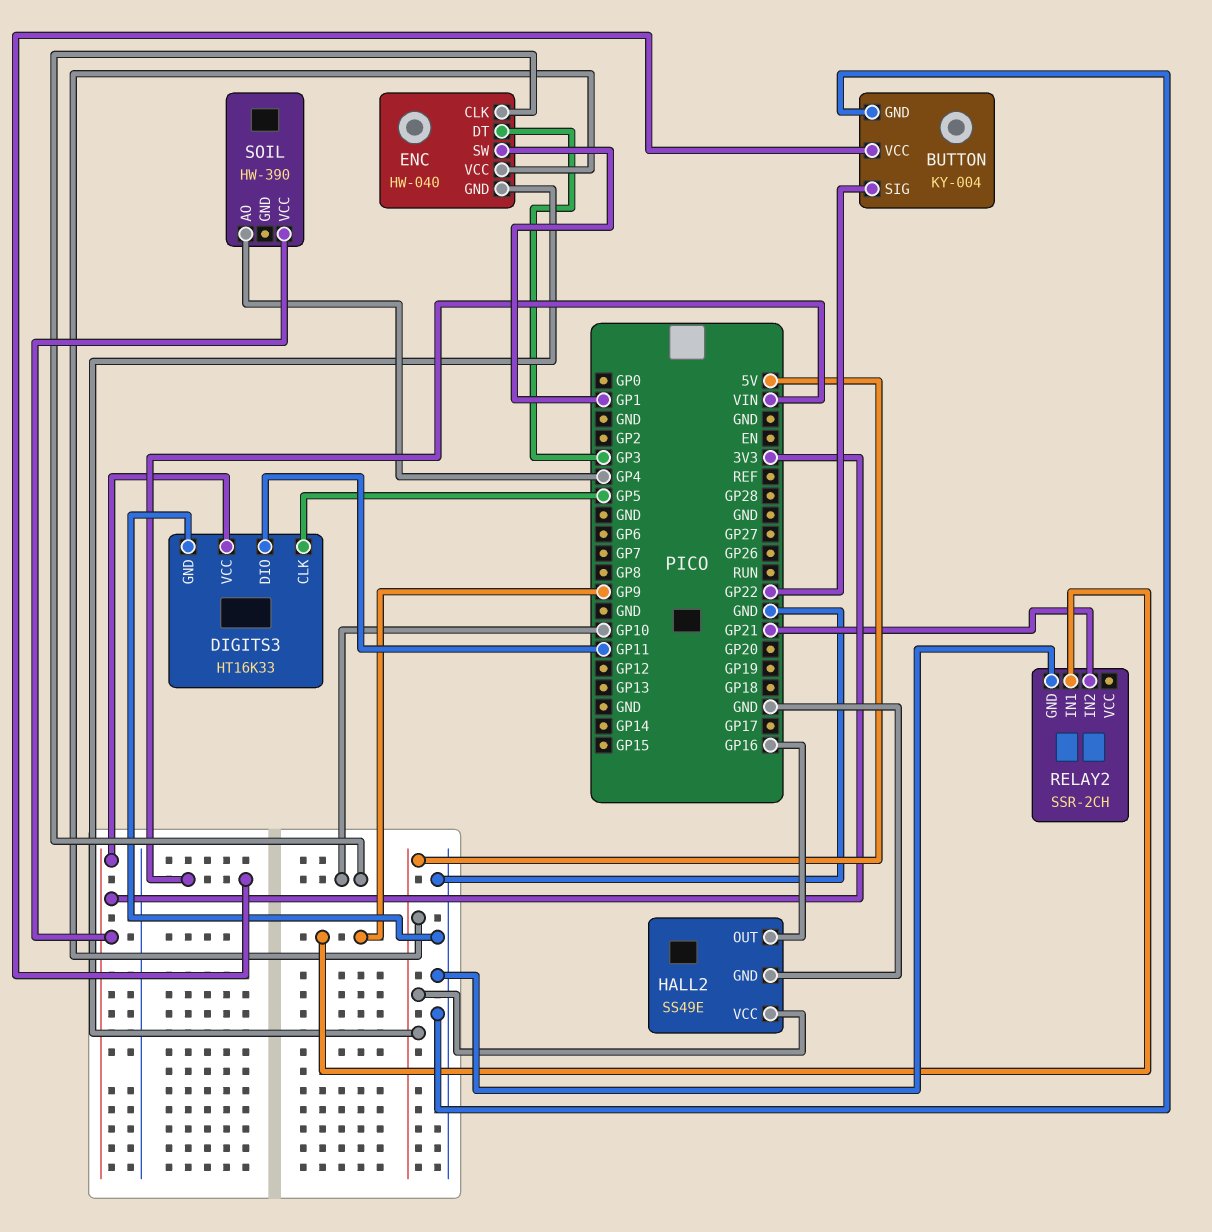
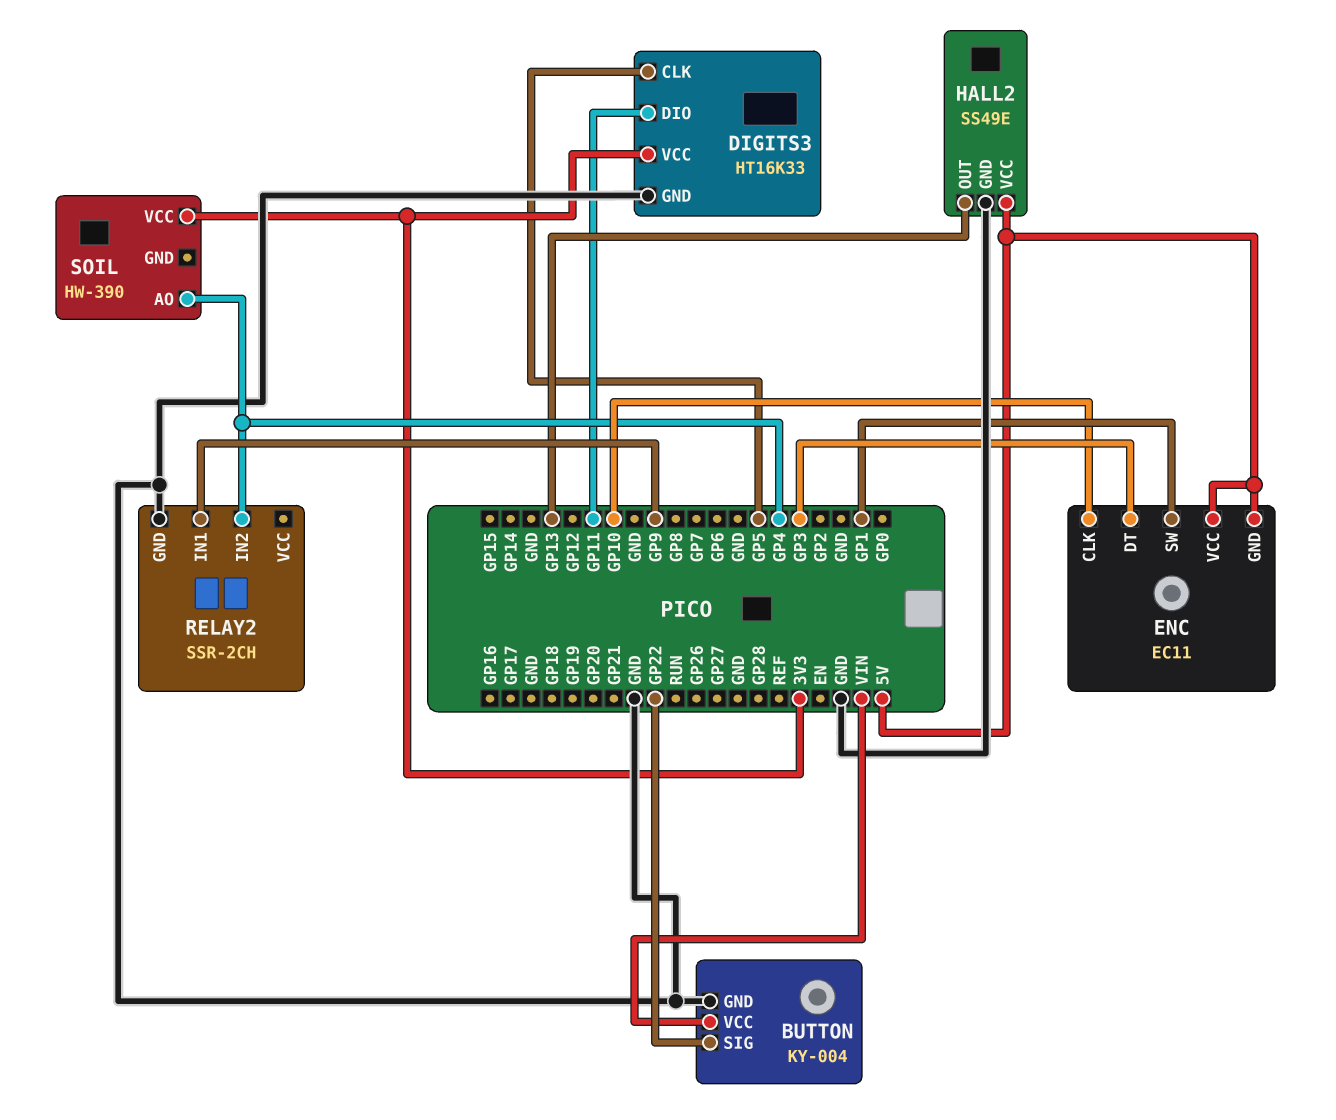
ENC: HW-040 -> EC11
HALL2 pin OUT: GP16 -> GP13
RELAY2 pin IN2: GP21 -> GP4

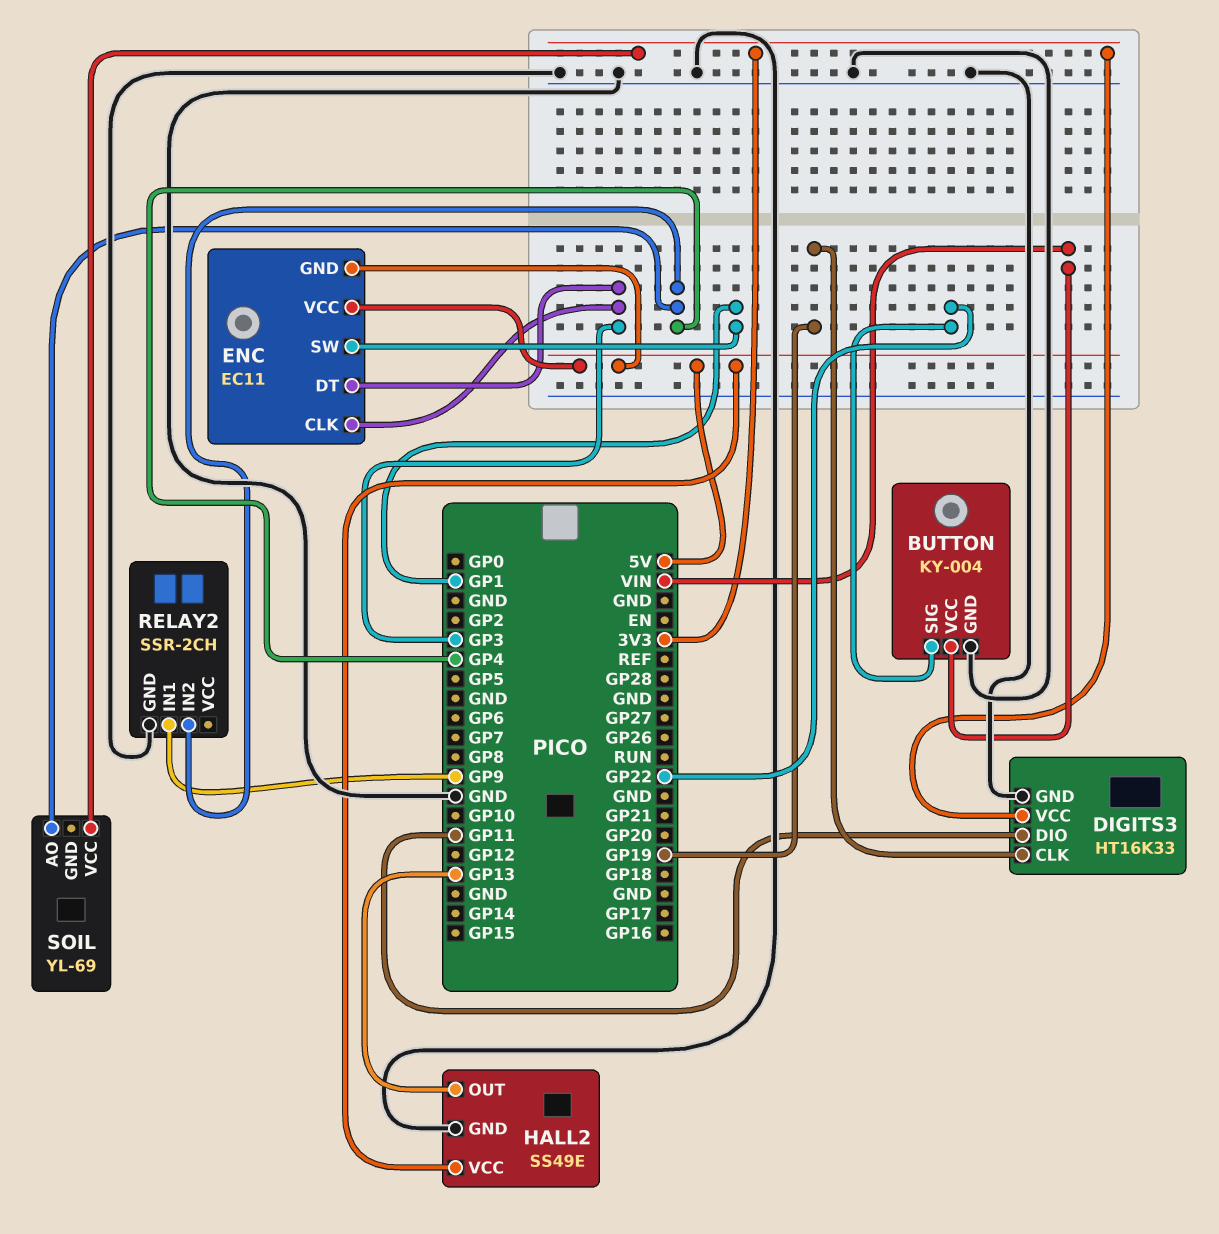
DIGITS3 pin CLK: GP5 -> GP19
ENC pin CLK: GP10 -> GP3
SOIL: HW-390 -> YL-69

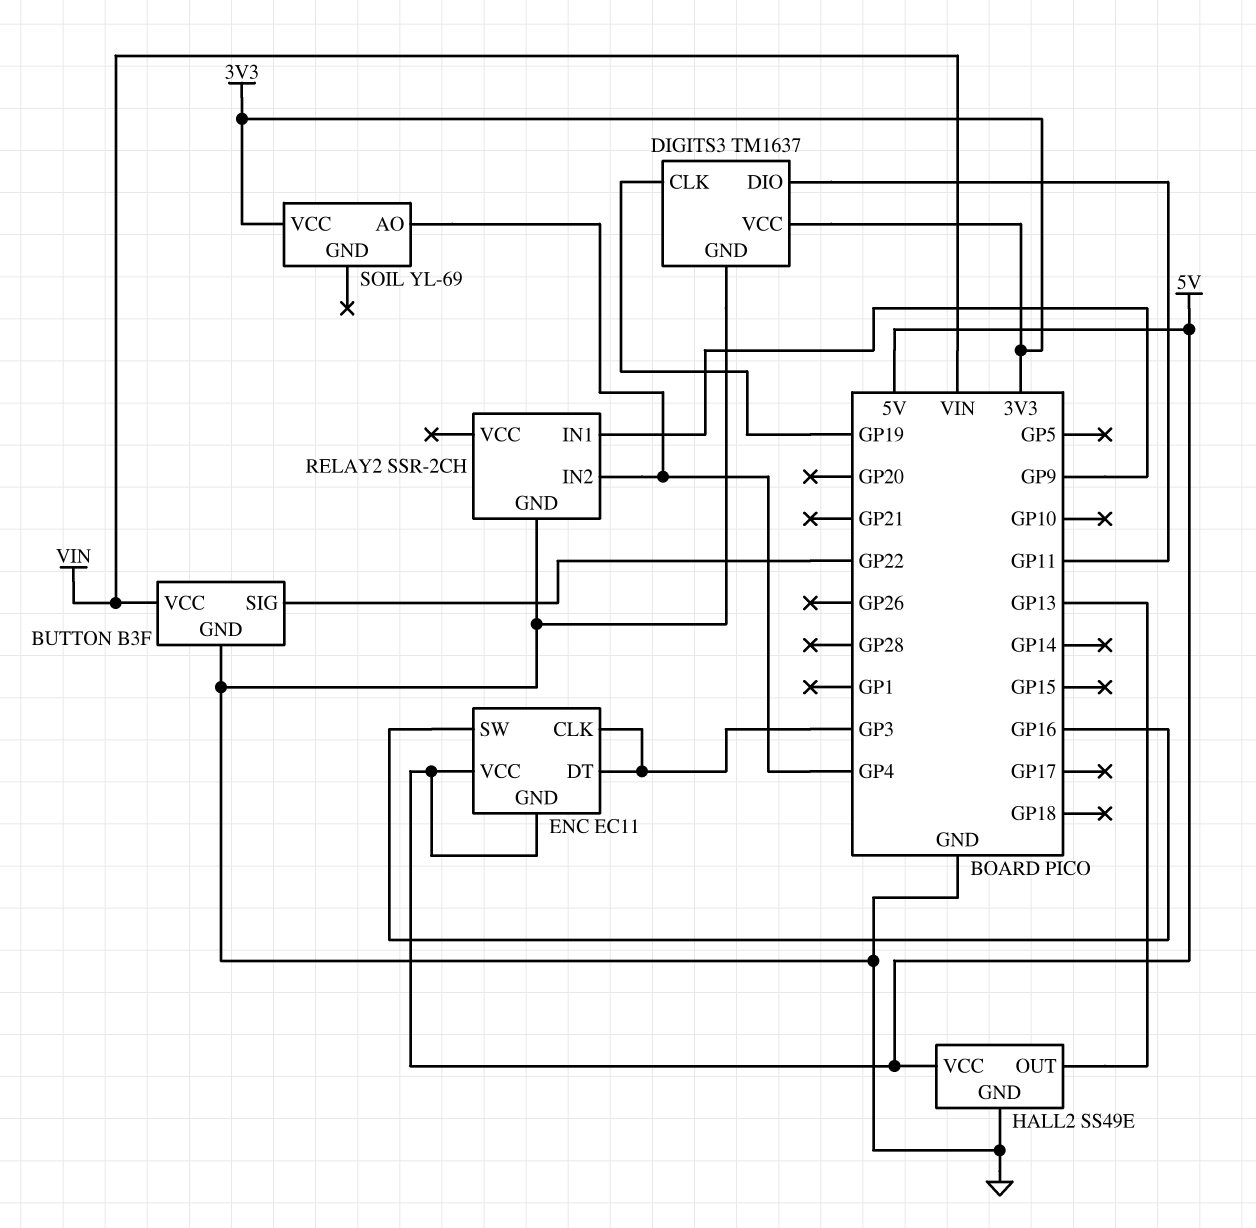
BUTTON: KY-004 -> B3F
DIGITS3: HT16K33 -> TM1637
ENC pin SW: GP1 -> GP16

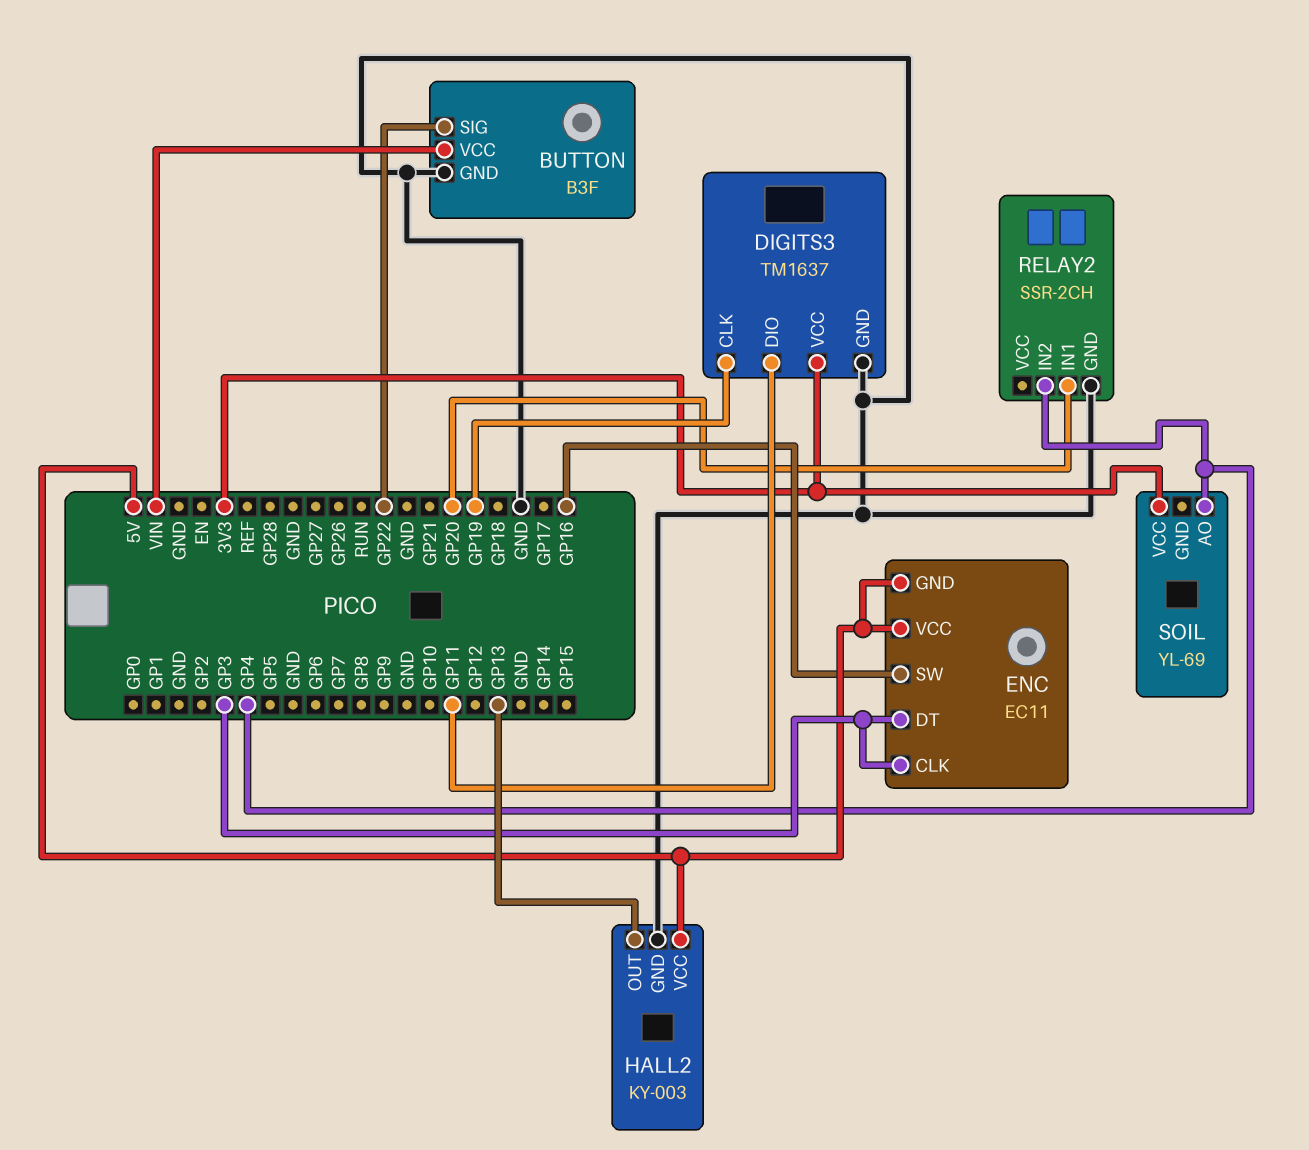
HALL2: SS49E -> KY-003
RELAY2 pin IN1: GP9 -> GP20

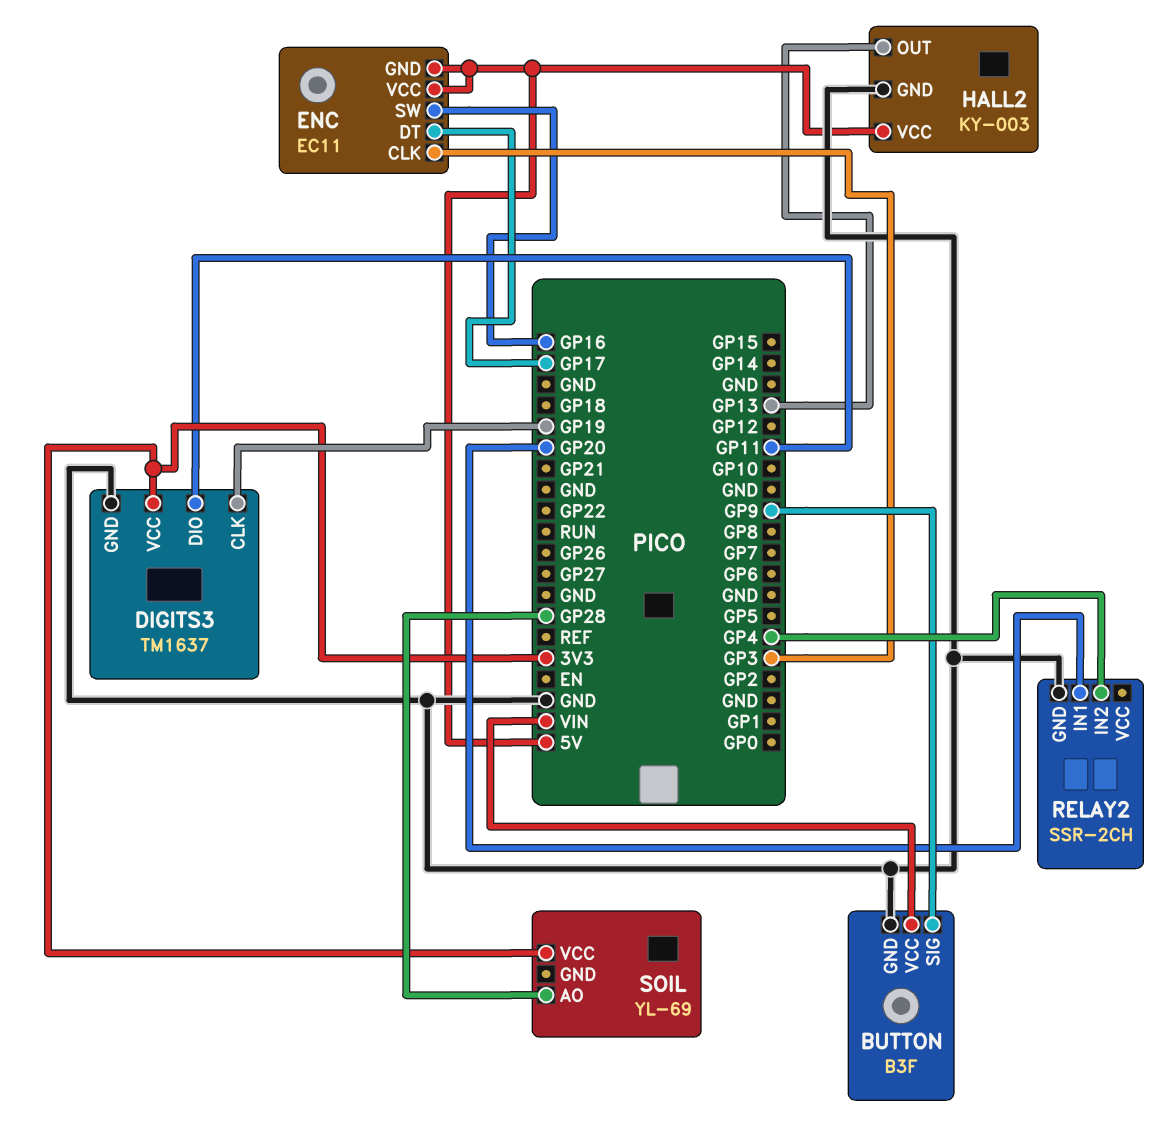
BUTTON pin SIG: GP22 -> GP9
ENC pin DT: GP3 -> GP17
SOIL pin AO: GP4 -> GP28

